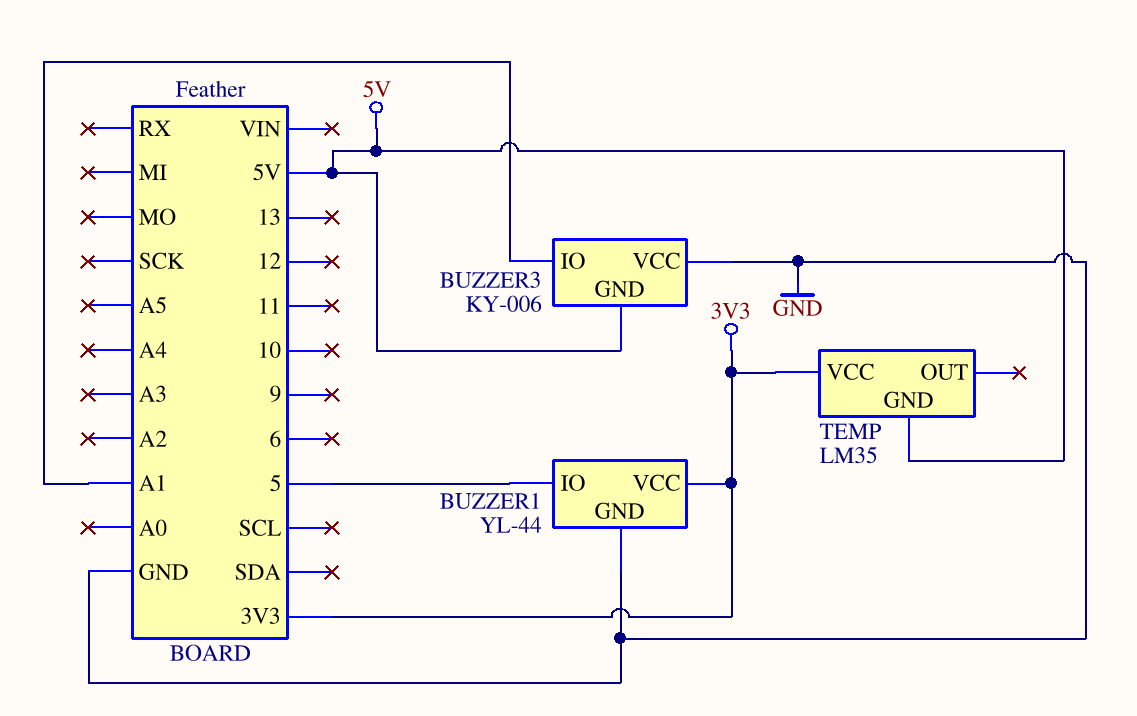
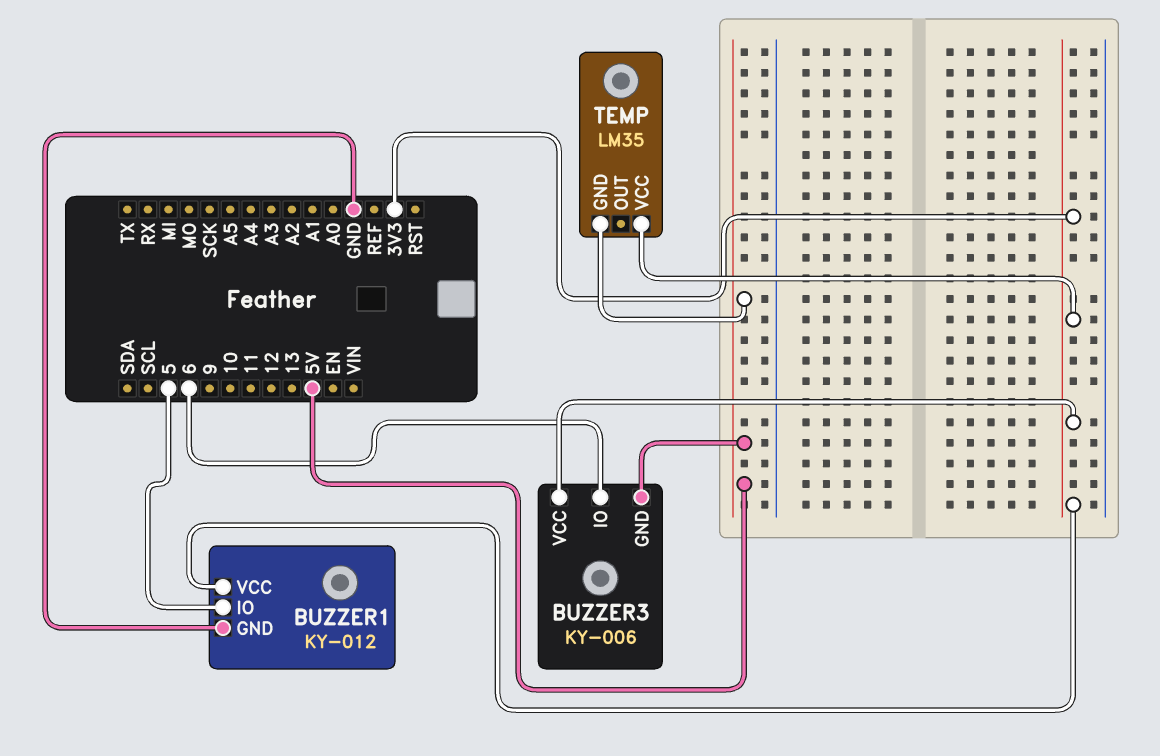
BUZZER1: YL-44 -> KY-012
BUZZER3 pin IO: A1 -> 6
BUZZER3 pin VCC: GND -> 3V3

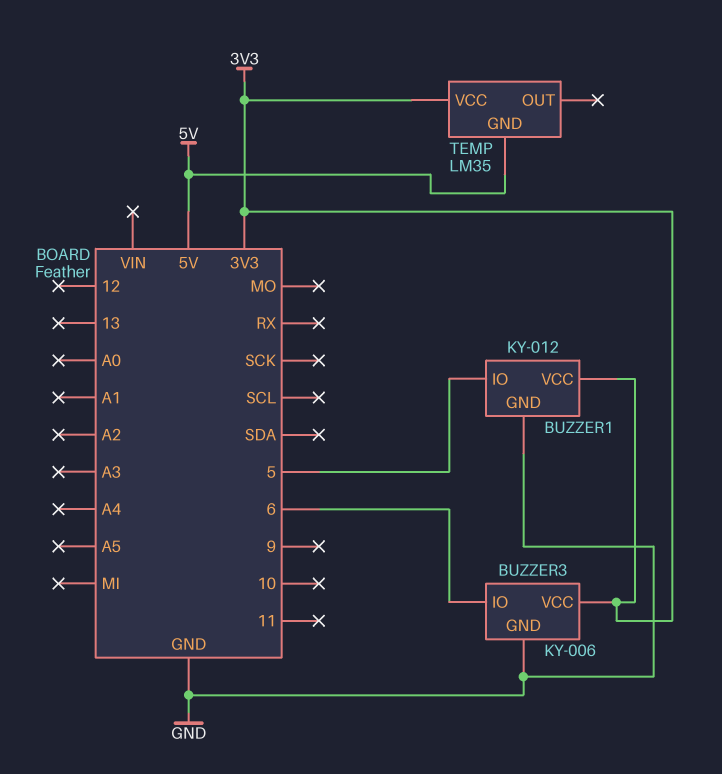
BUZZER3 pin GND: 5V -> GND

